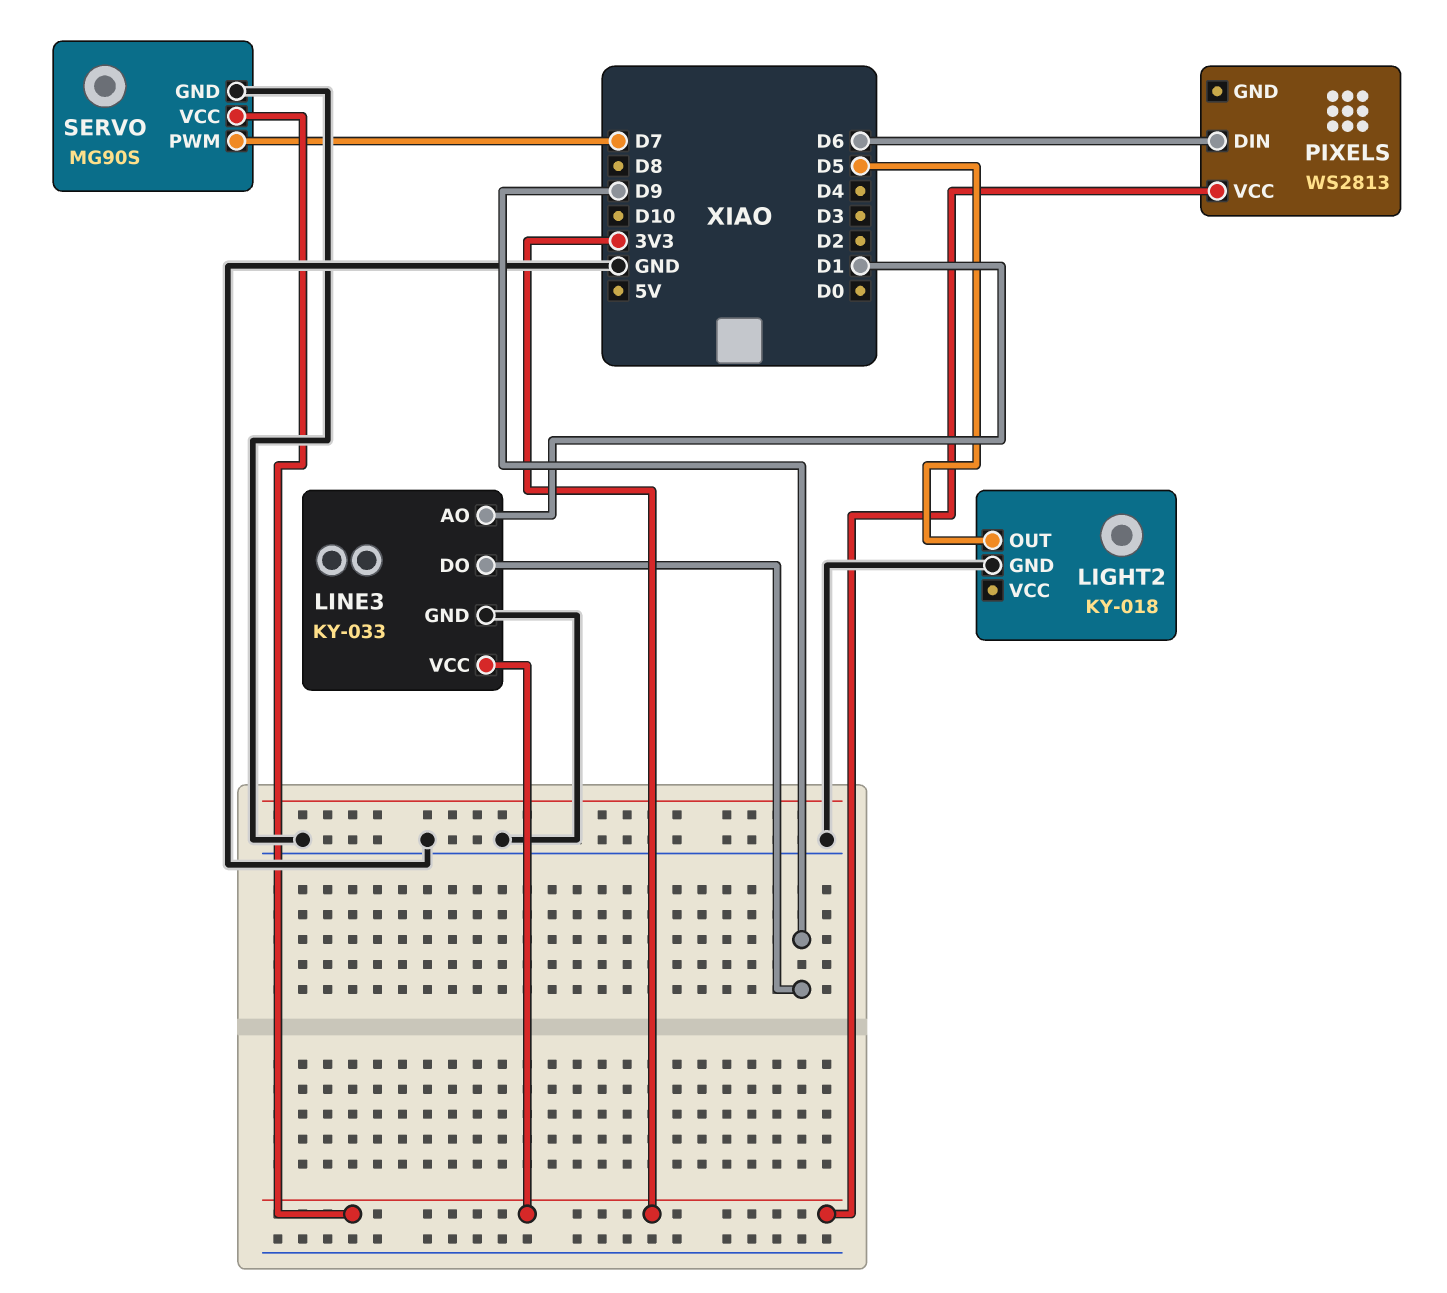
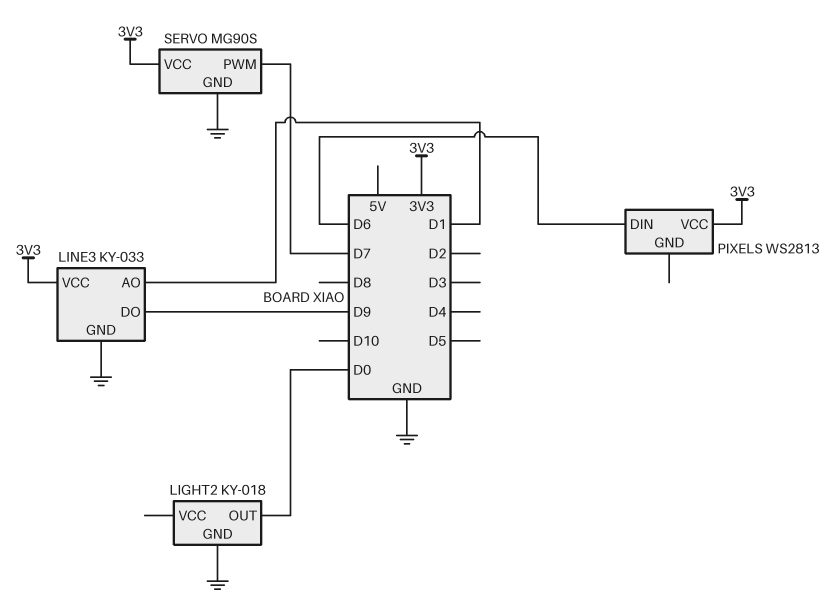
LIGHT2 pin OUT: D5 -> D0

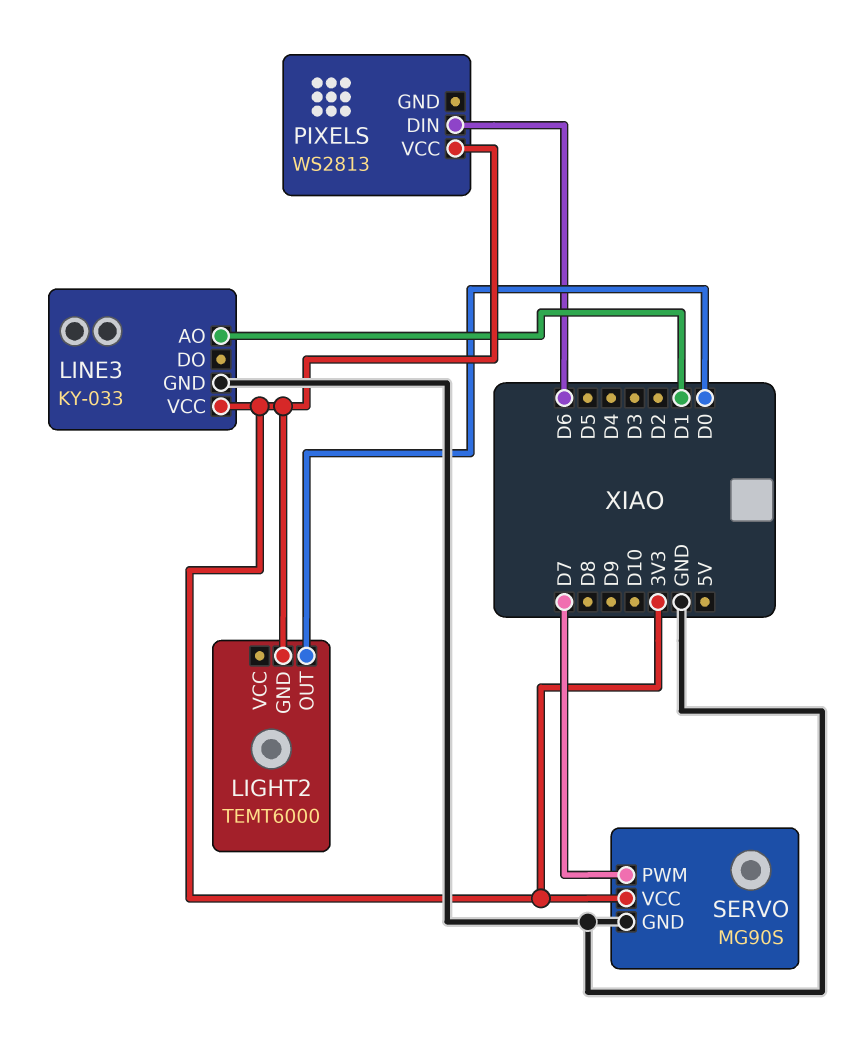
LIGHT2: KY-018 -> TEMT6000
LIGHT2 pin GND: GND -> 3V3
LINE3 pin DO: D9 -> none

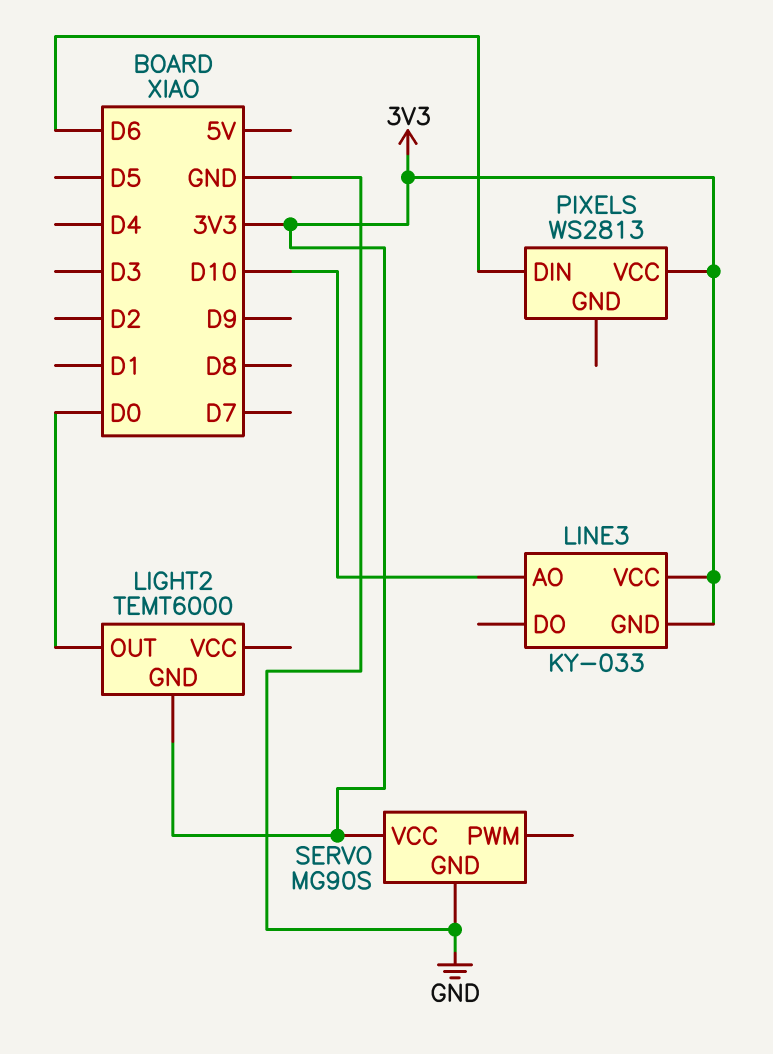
LINE3 pin AO: D1 -> D10
LINE3 pin GND: GND -> 3V3
SERVO pin PWM: D7 -> none

